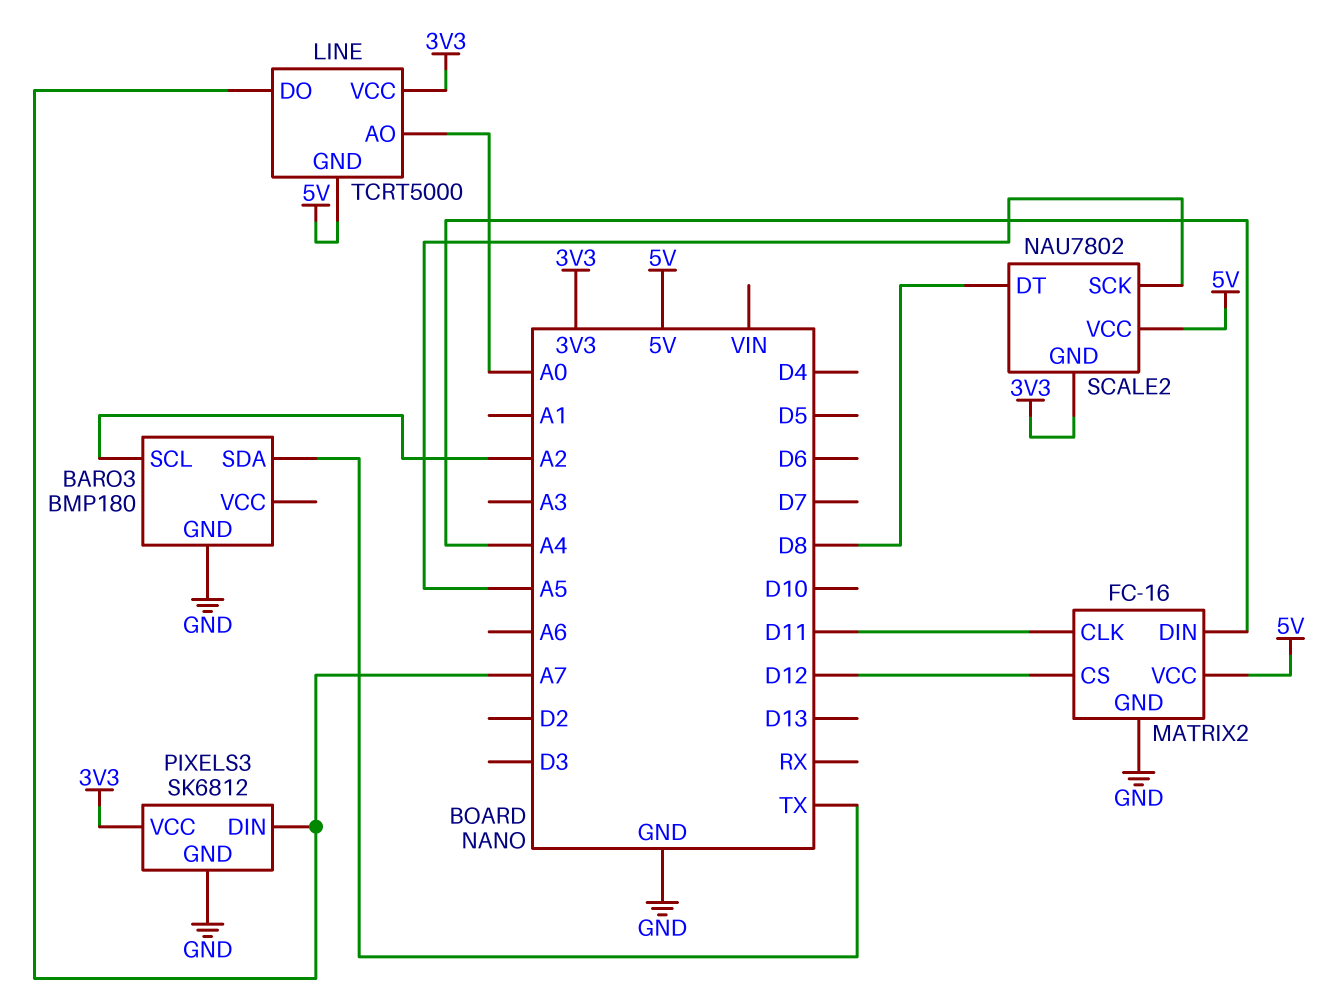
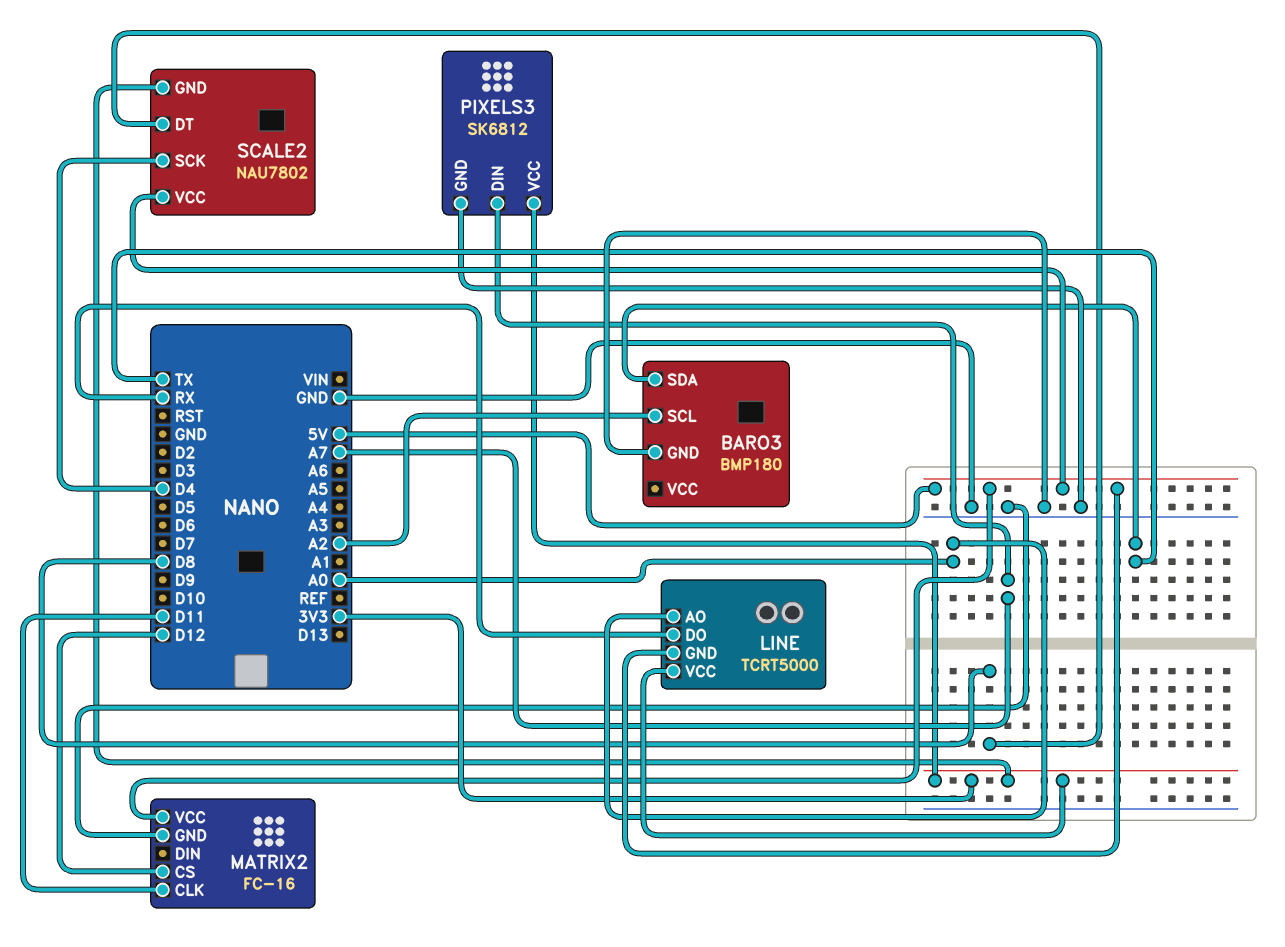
LINE pin DO: A7 -> RX
MATRIX2 pin DIN: A4 -> none
SCALE2 pin SCK: A5 -> D4

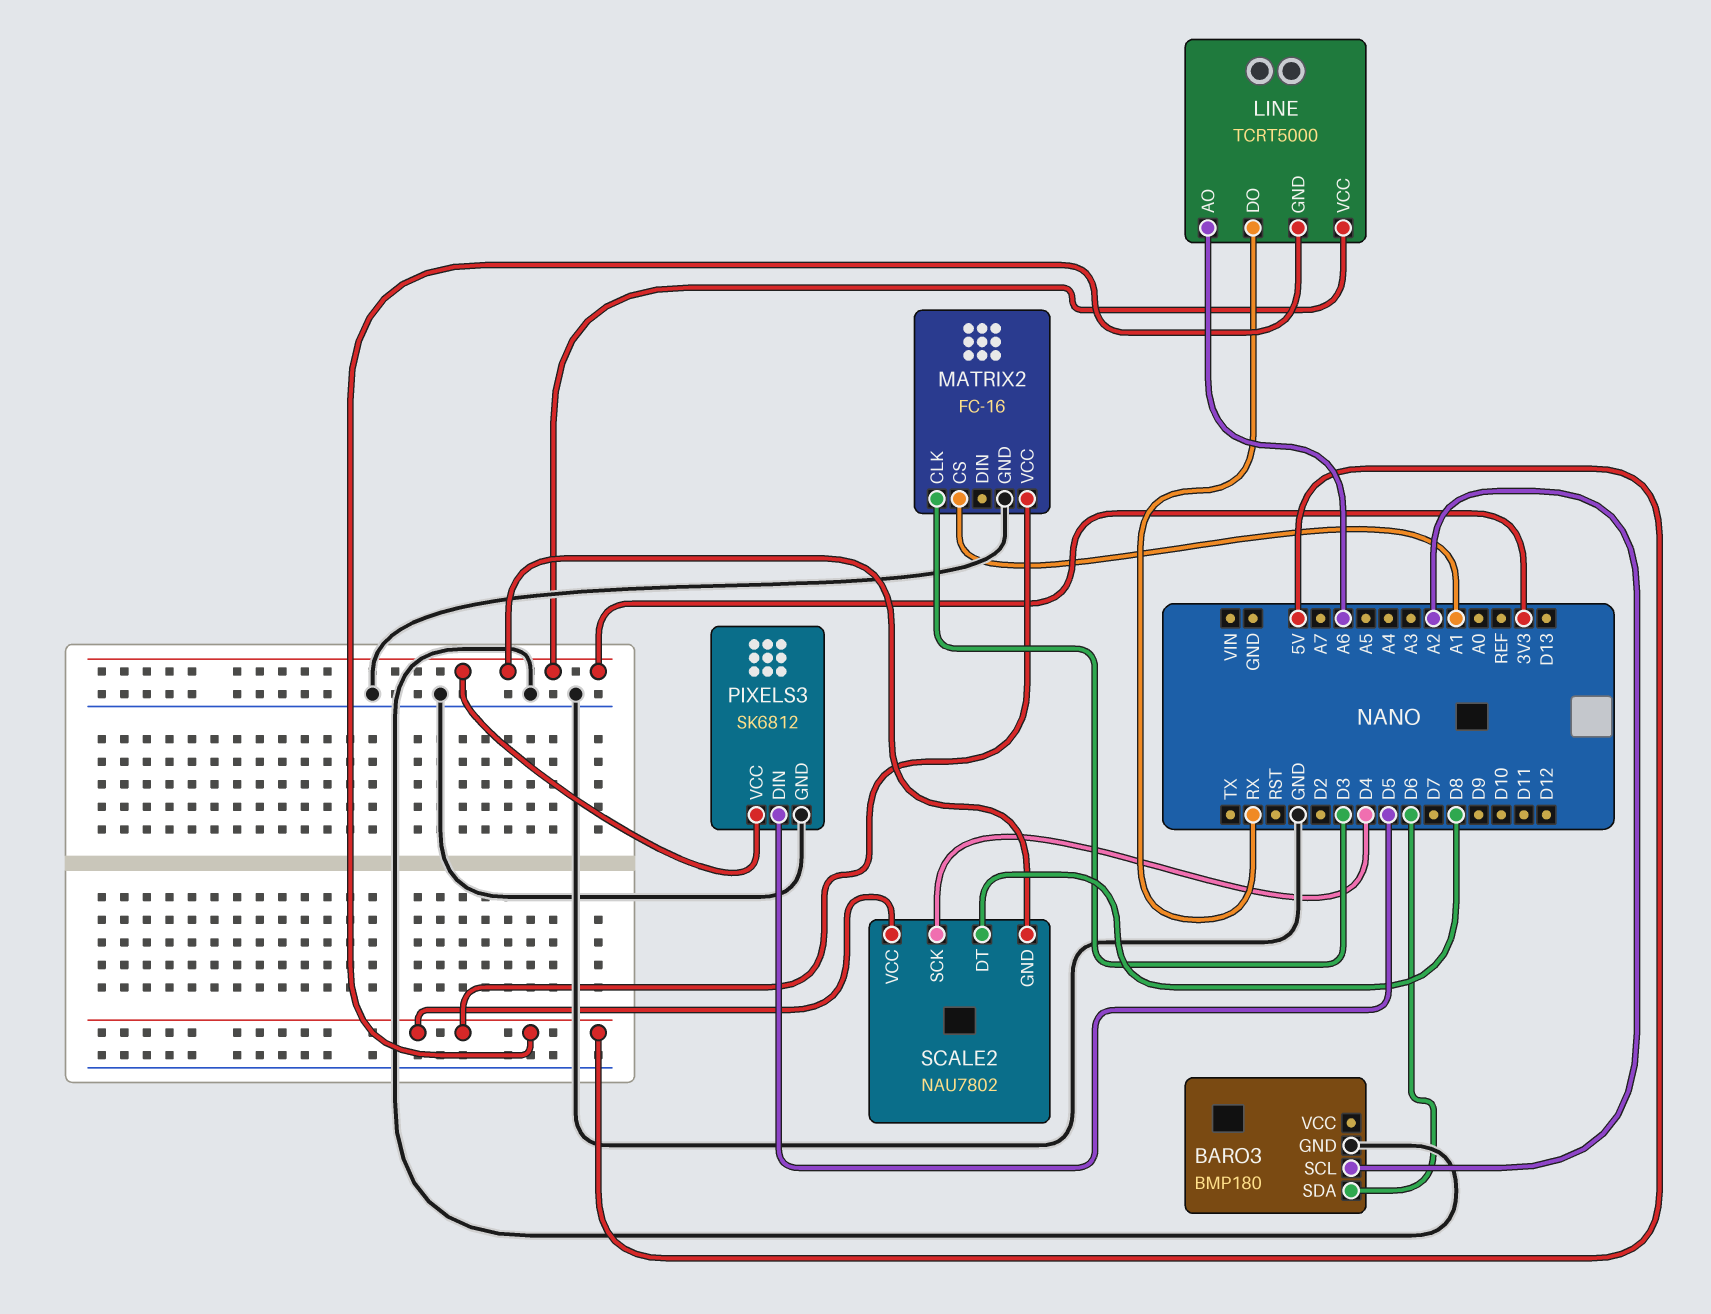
BARO3 pin SDA: TX -> D6
LINE pin AO: A0 -> A6
MATRIX2 pin CLK: D11 -> D3
MATRIX2 pin CS: D12 -> A1
PIXELS3 pin DIN: A7 -> D5

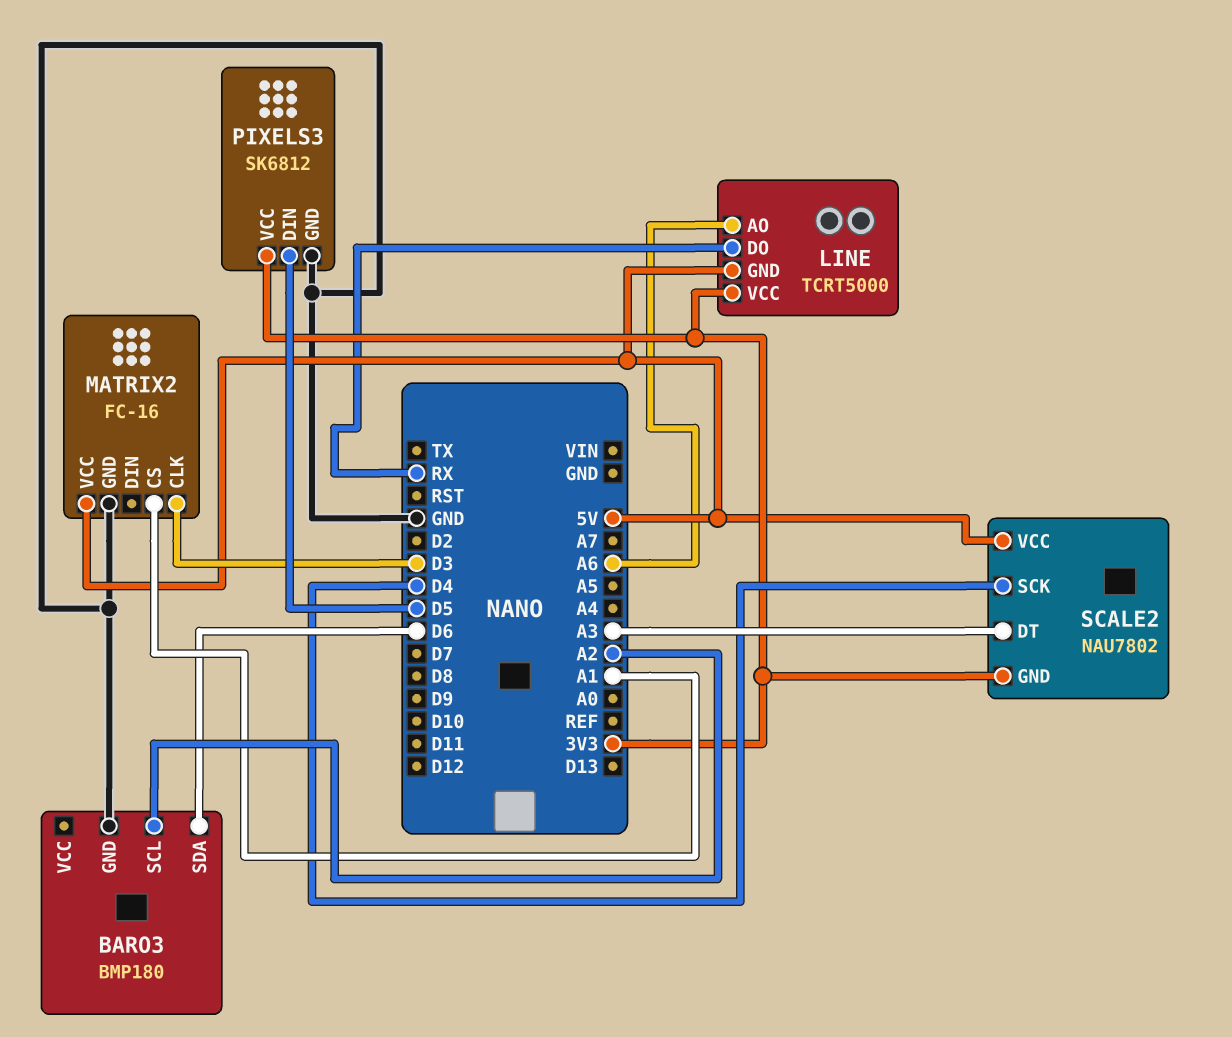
SCALE2 pin DT: D8 -> A3

